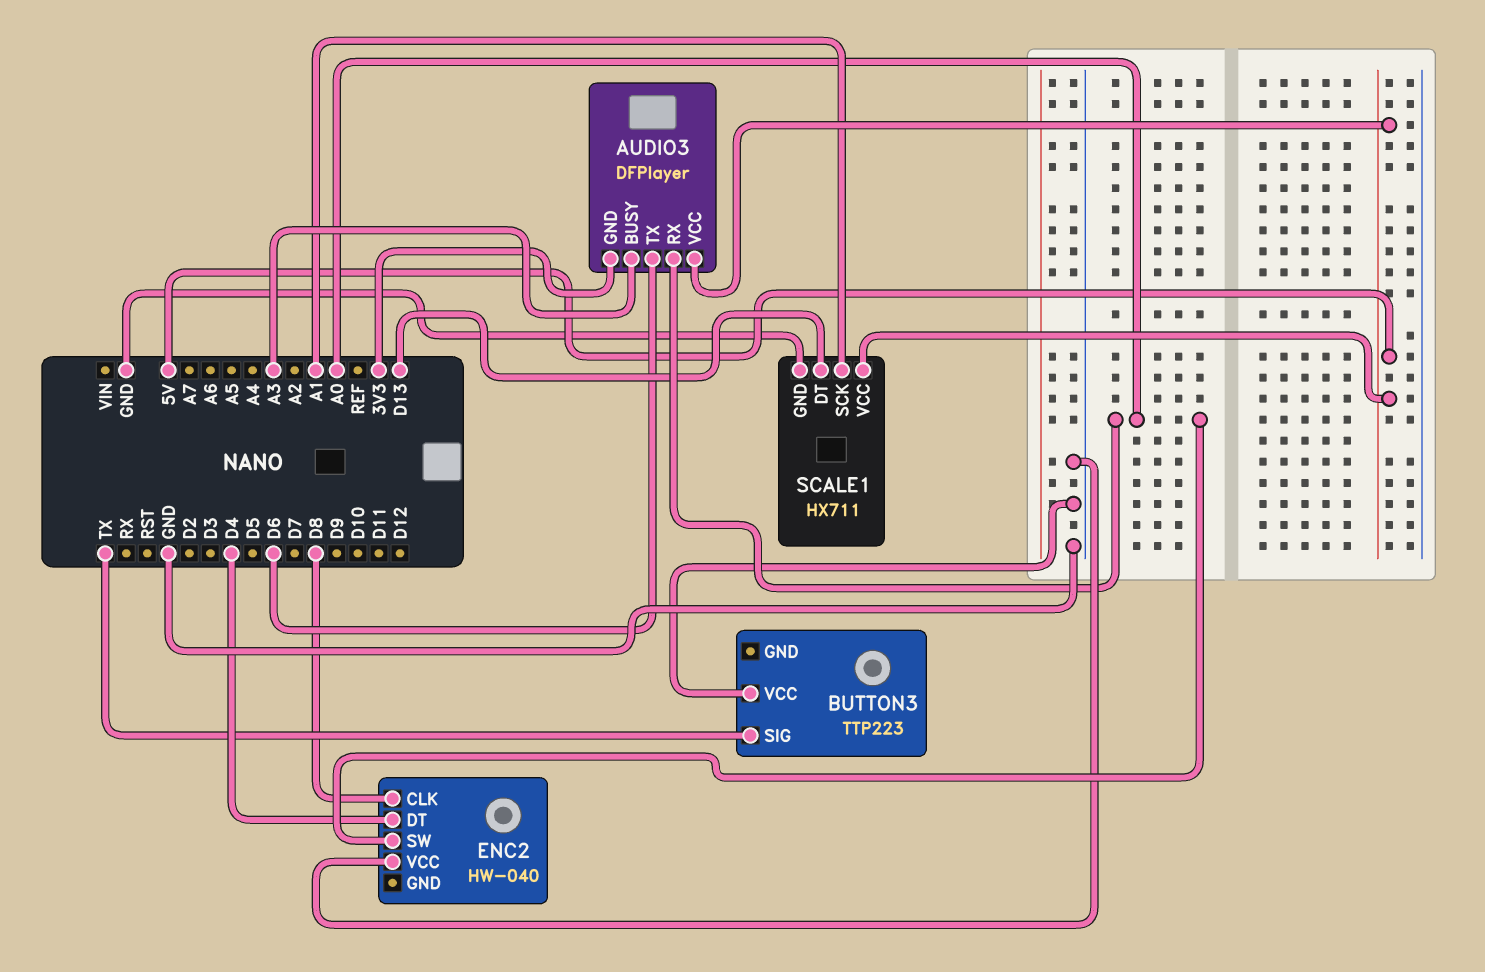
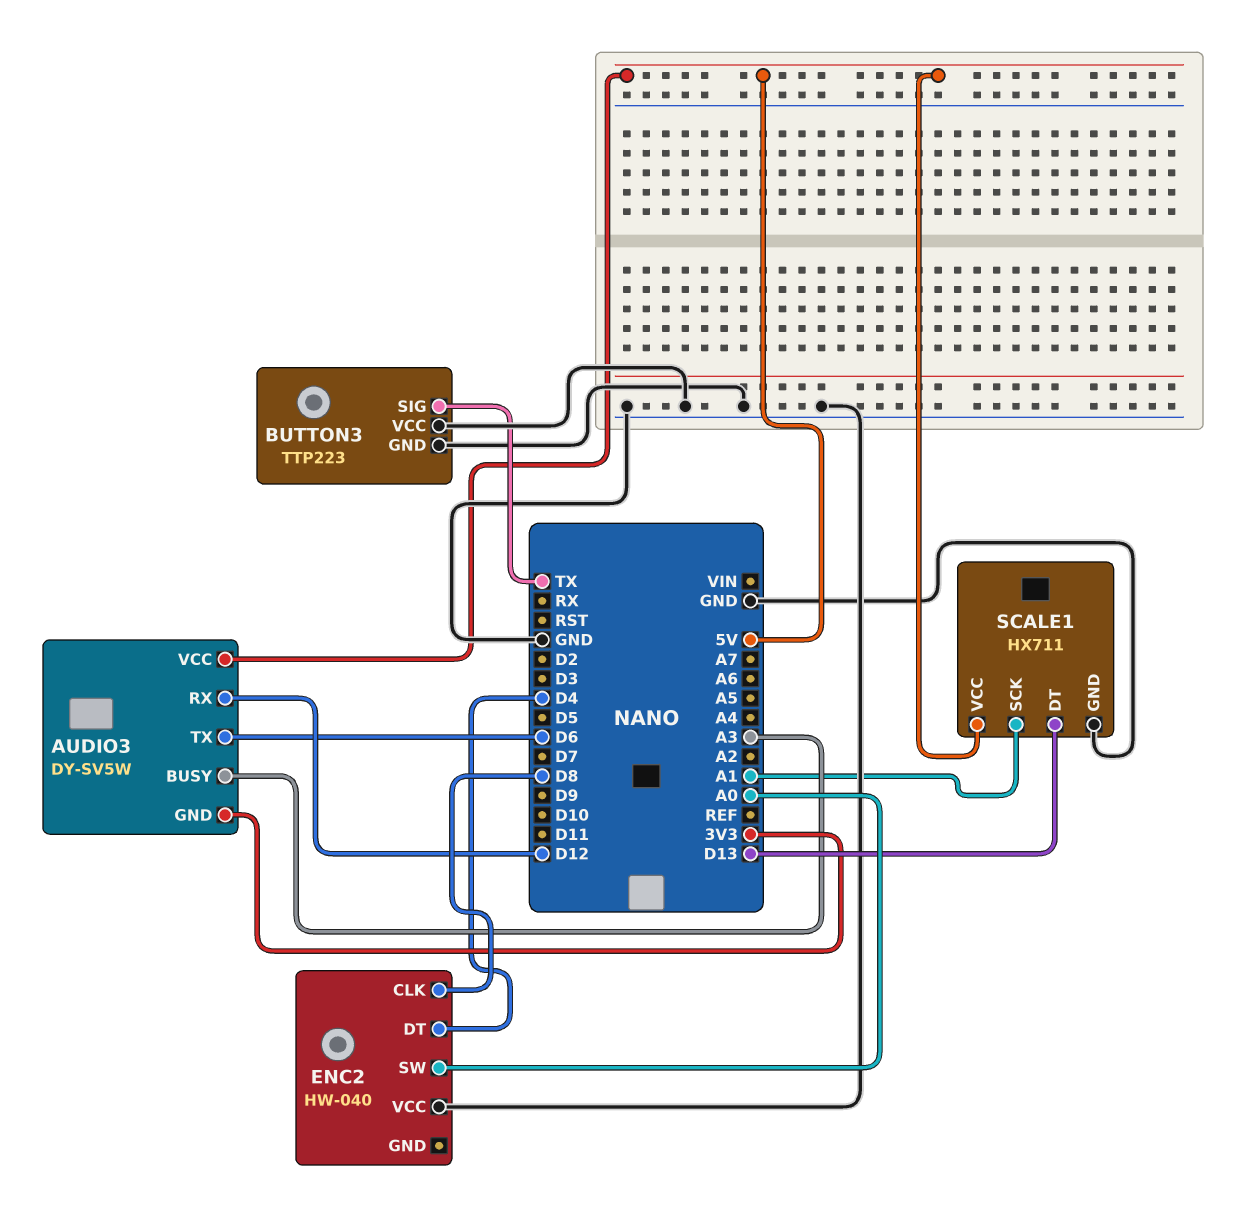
AUDIO3: DFPlayer -> DY-SV5W
AUDIO3 pin RX: A0 -> D12
BUTTON3 pin GND: none -> GND

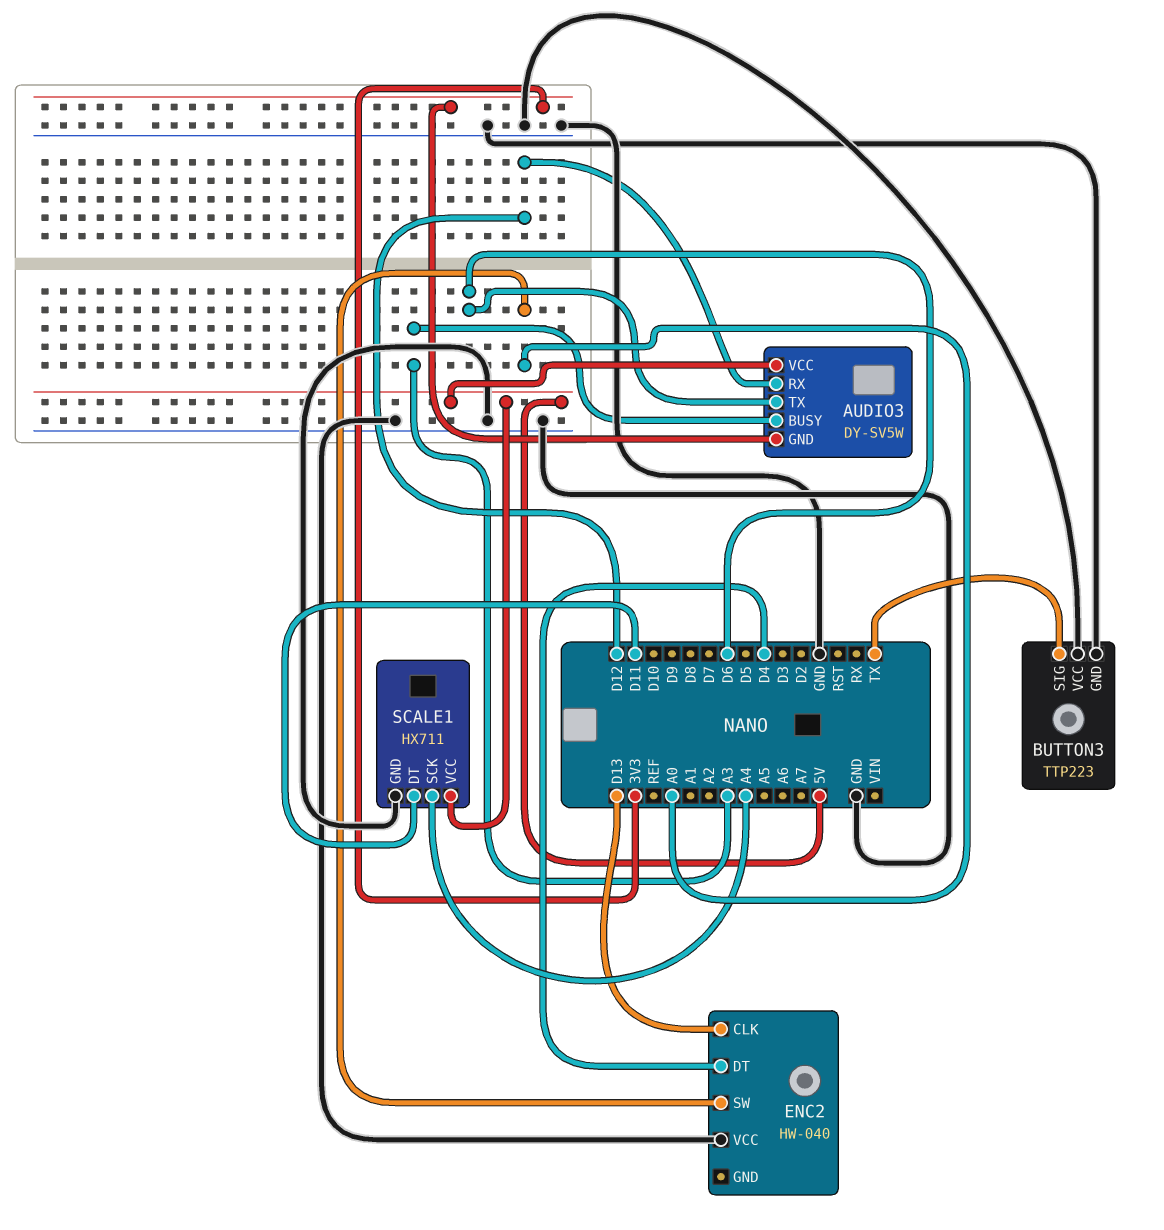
ENC2 pin CLK: D8 -> D13
SCALE1 pin DT: D13 -> D11
SCALE1 pin SCK: A1 -> A4

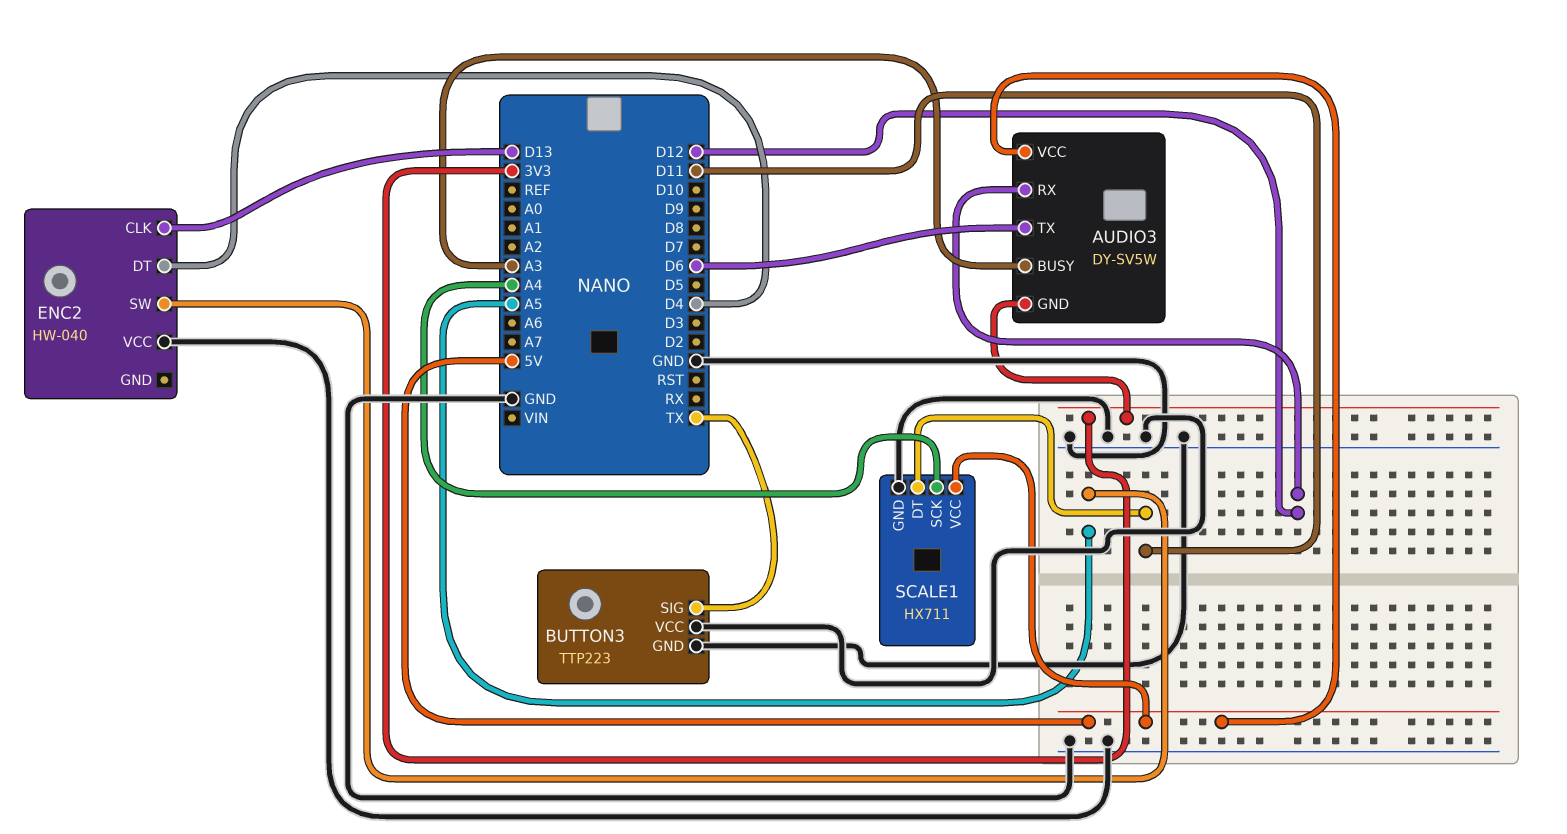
ENC2 pin SW: A0 -> A5

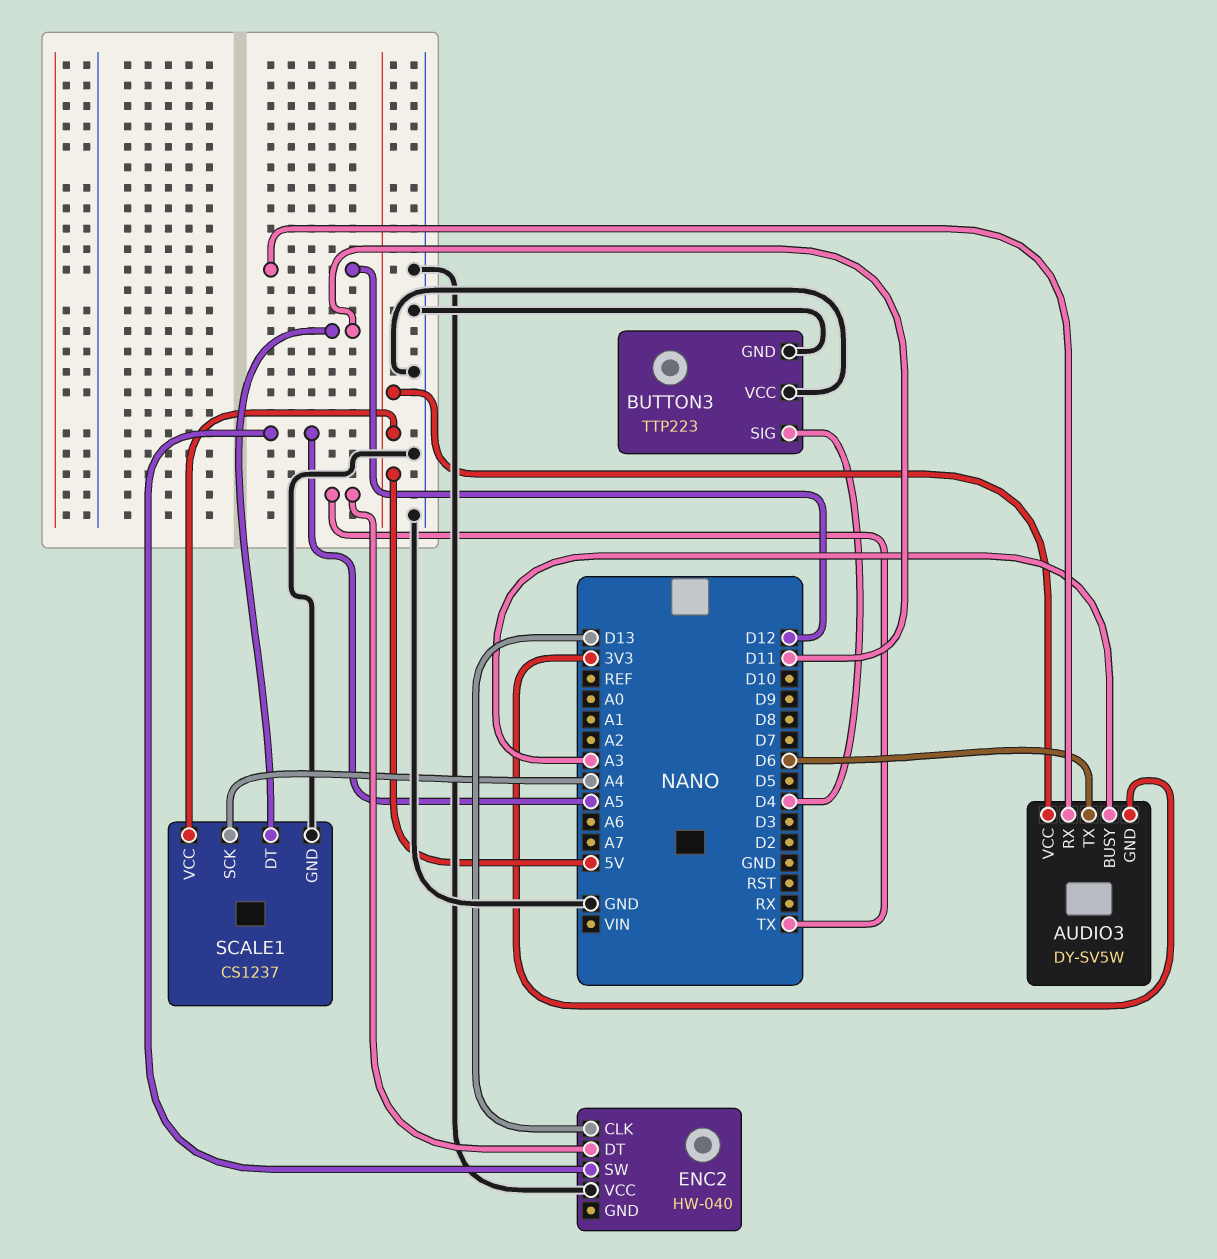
BUTTON3 pin SIG: TX -> D4
ENC2 pin DT: D4 -> TX
SCALE1: HX711 -> CS1237

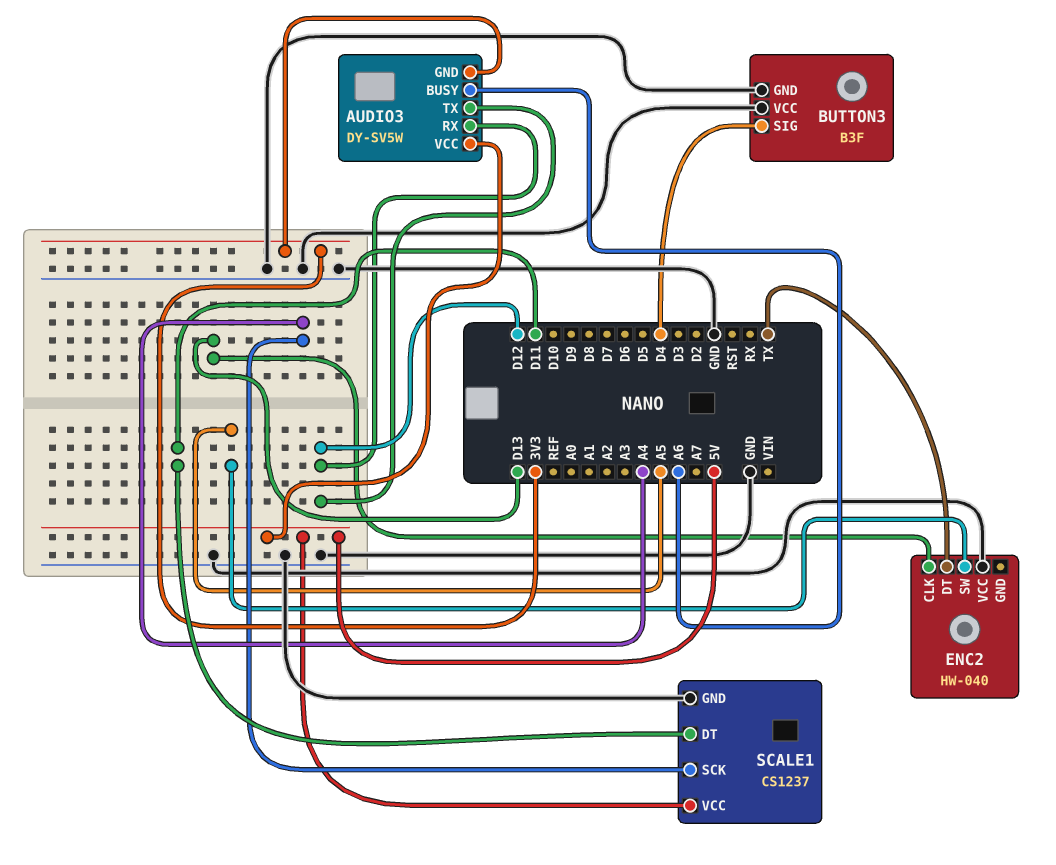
AUDIO3 pin BUSY: A3 -> A6
AUDIO3 pin TX: D6 -> D12
BUTTON3: TTP223 -> B3F

